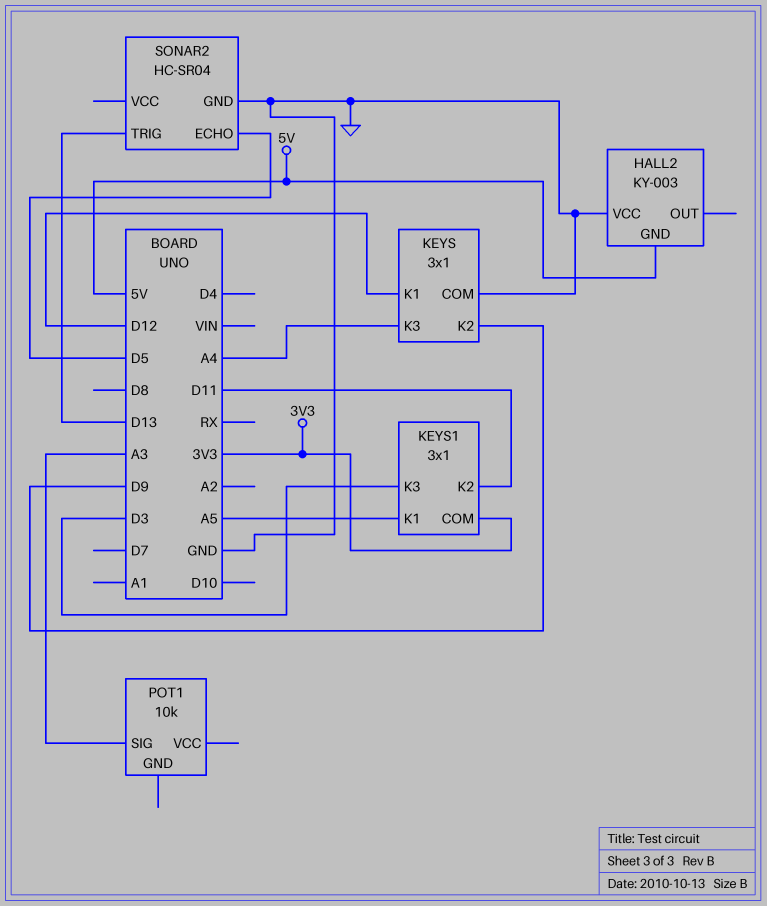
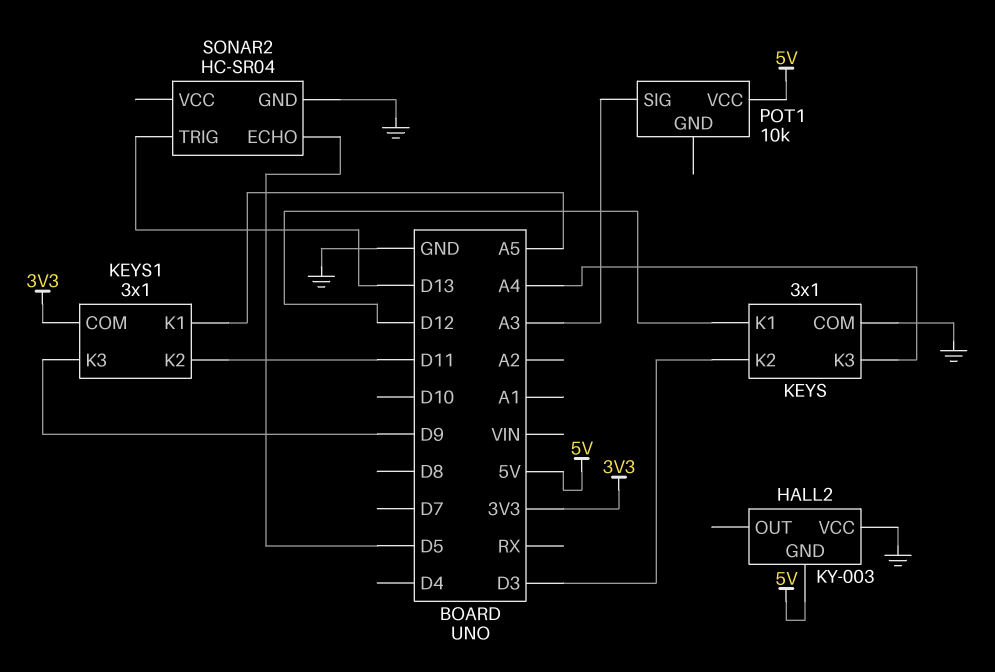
KEYS pin K2: D9 -> D3
KEYS1 pin K3: D3 -> D9
POT1 pin VCC: none -> 5V

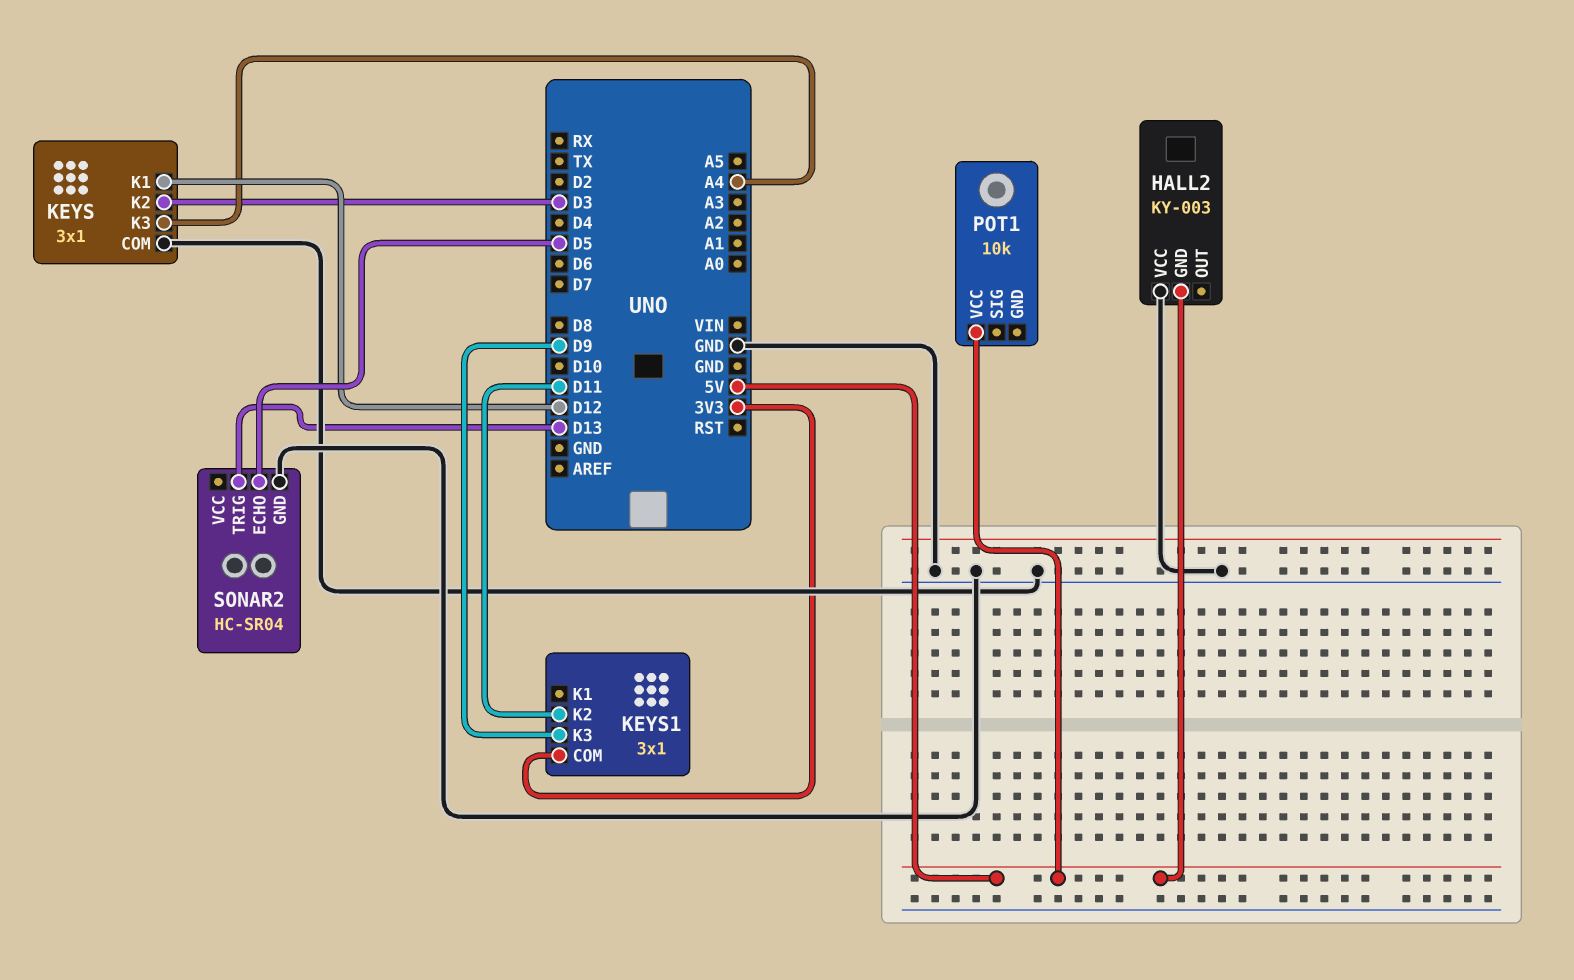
KEYS1 pin K1: A5 -> none
POT1 pin SIG: A3 -> none

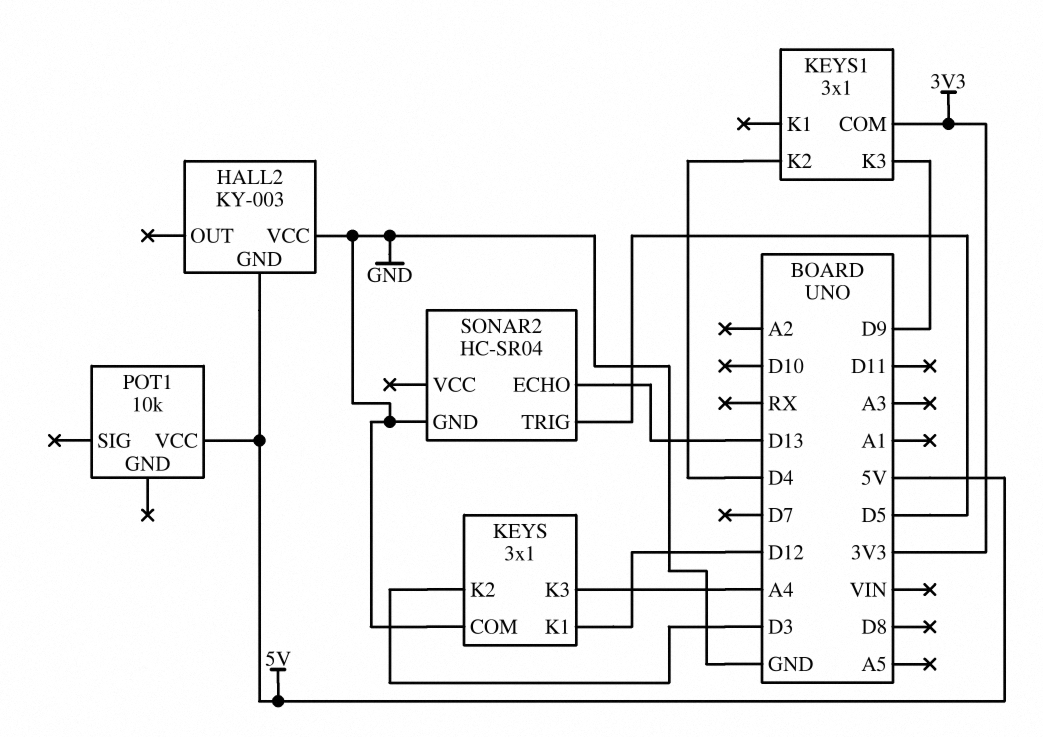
KEYS1 pin K2: D11 -> D4
SONAR2 pin ECHO: D5 -> D13
SONAR2 pin TRIG: D13 -> D5

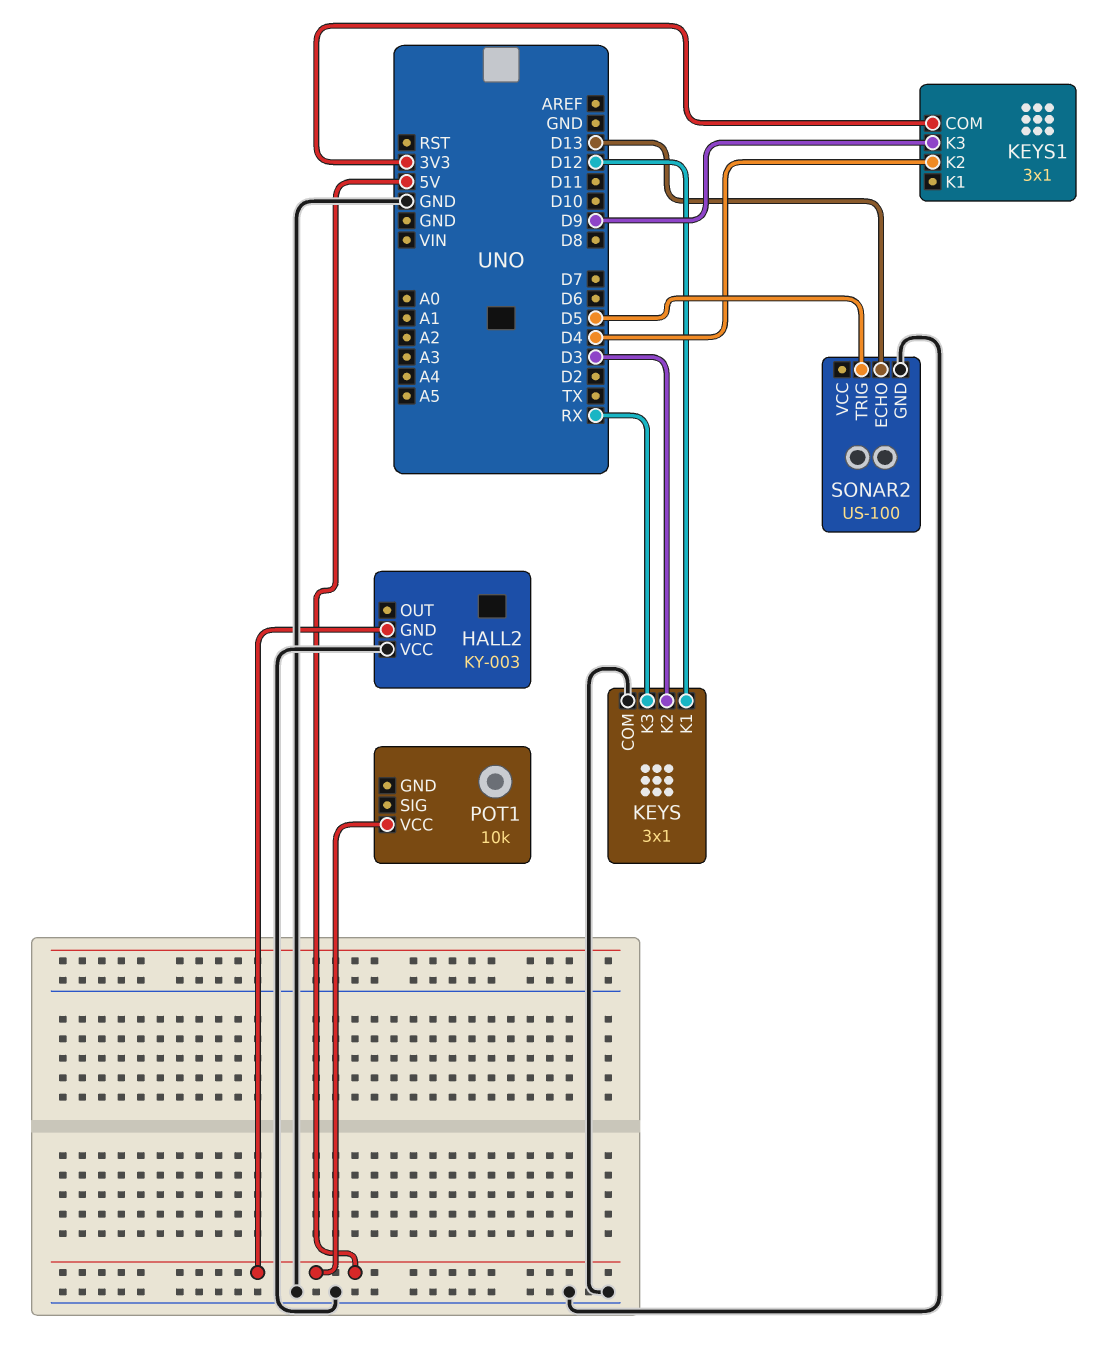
KEYS pin K3: A4 -> RX
SONAR2: HC-SR04 -> US-100

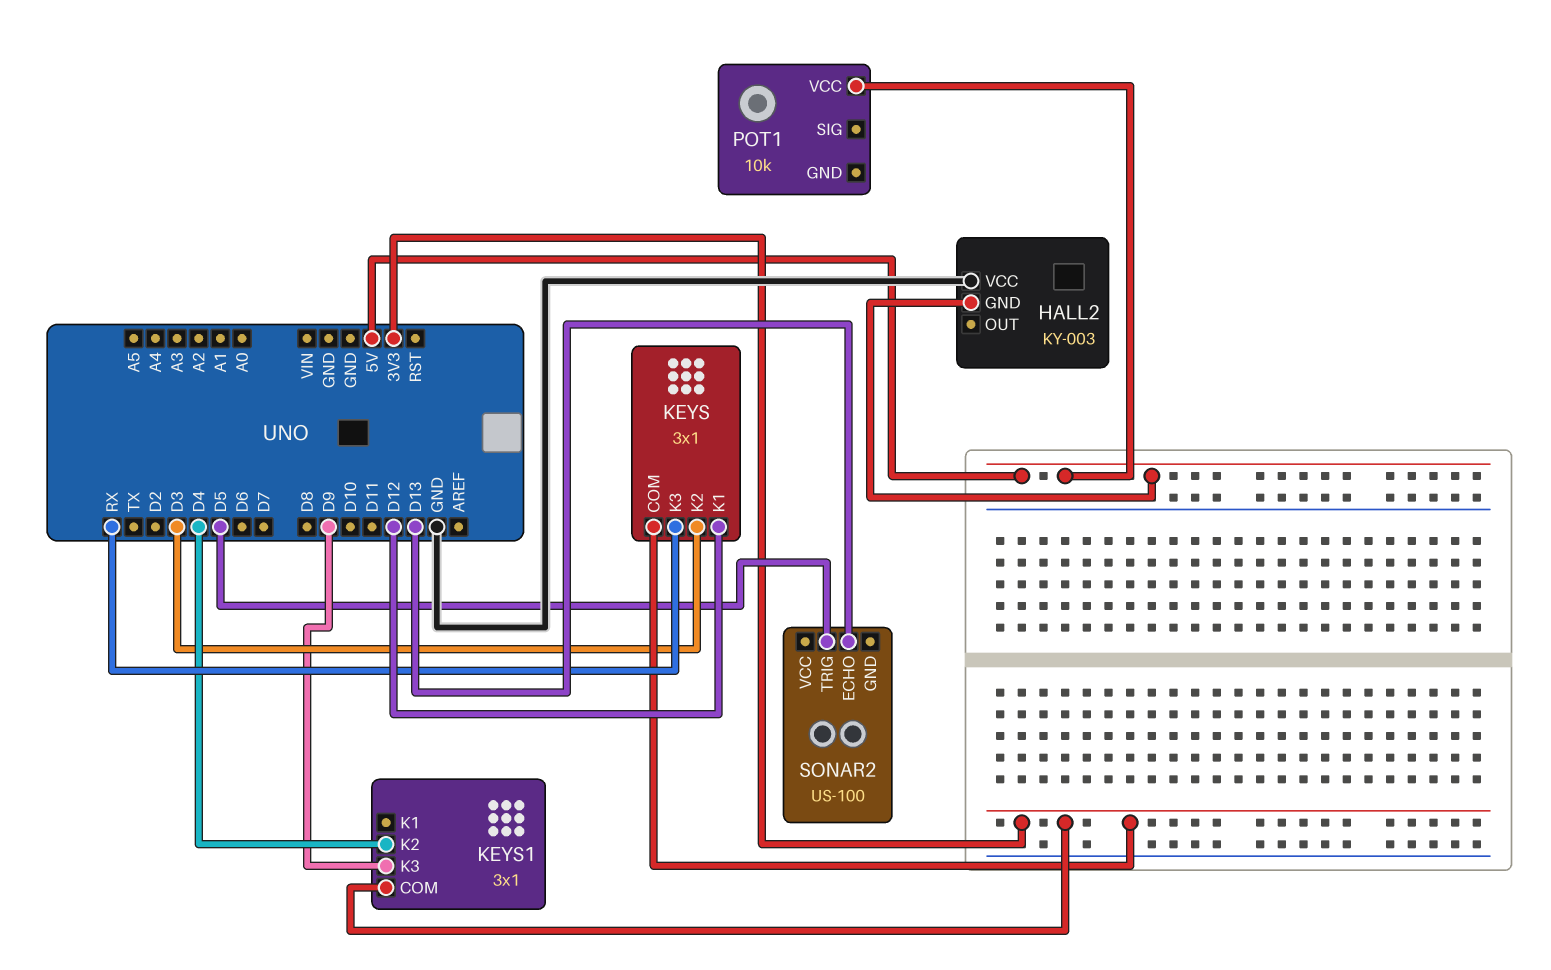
KEYS pin COM: GND -> 3V3
SONAR2 pin GND: GND -> none

